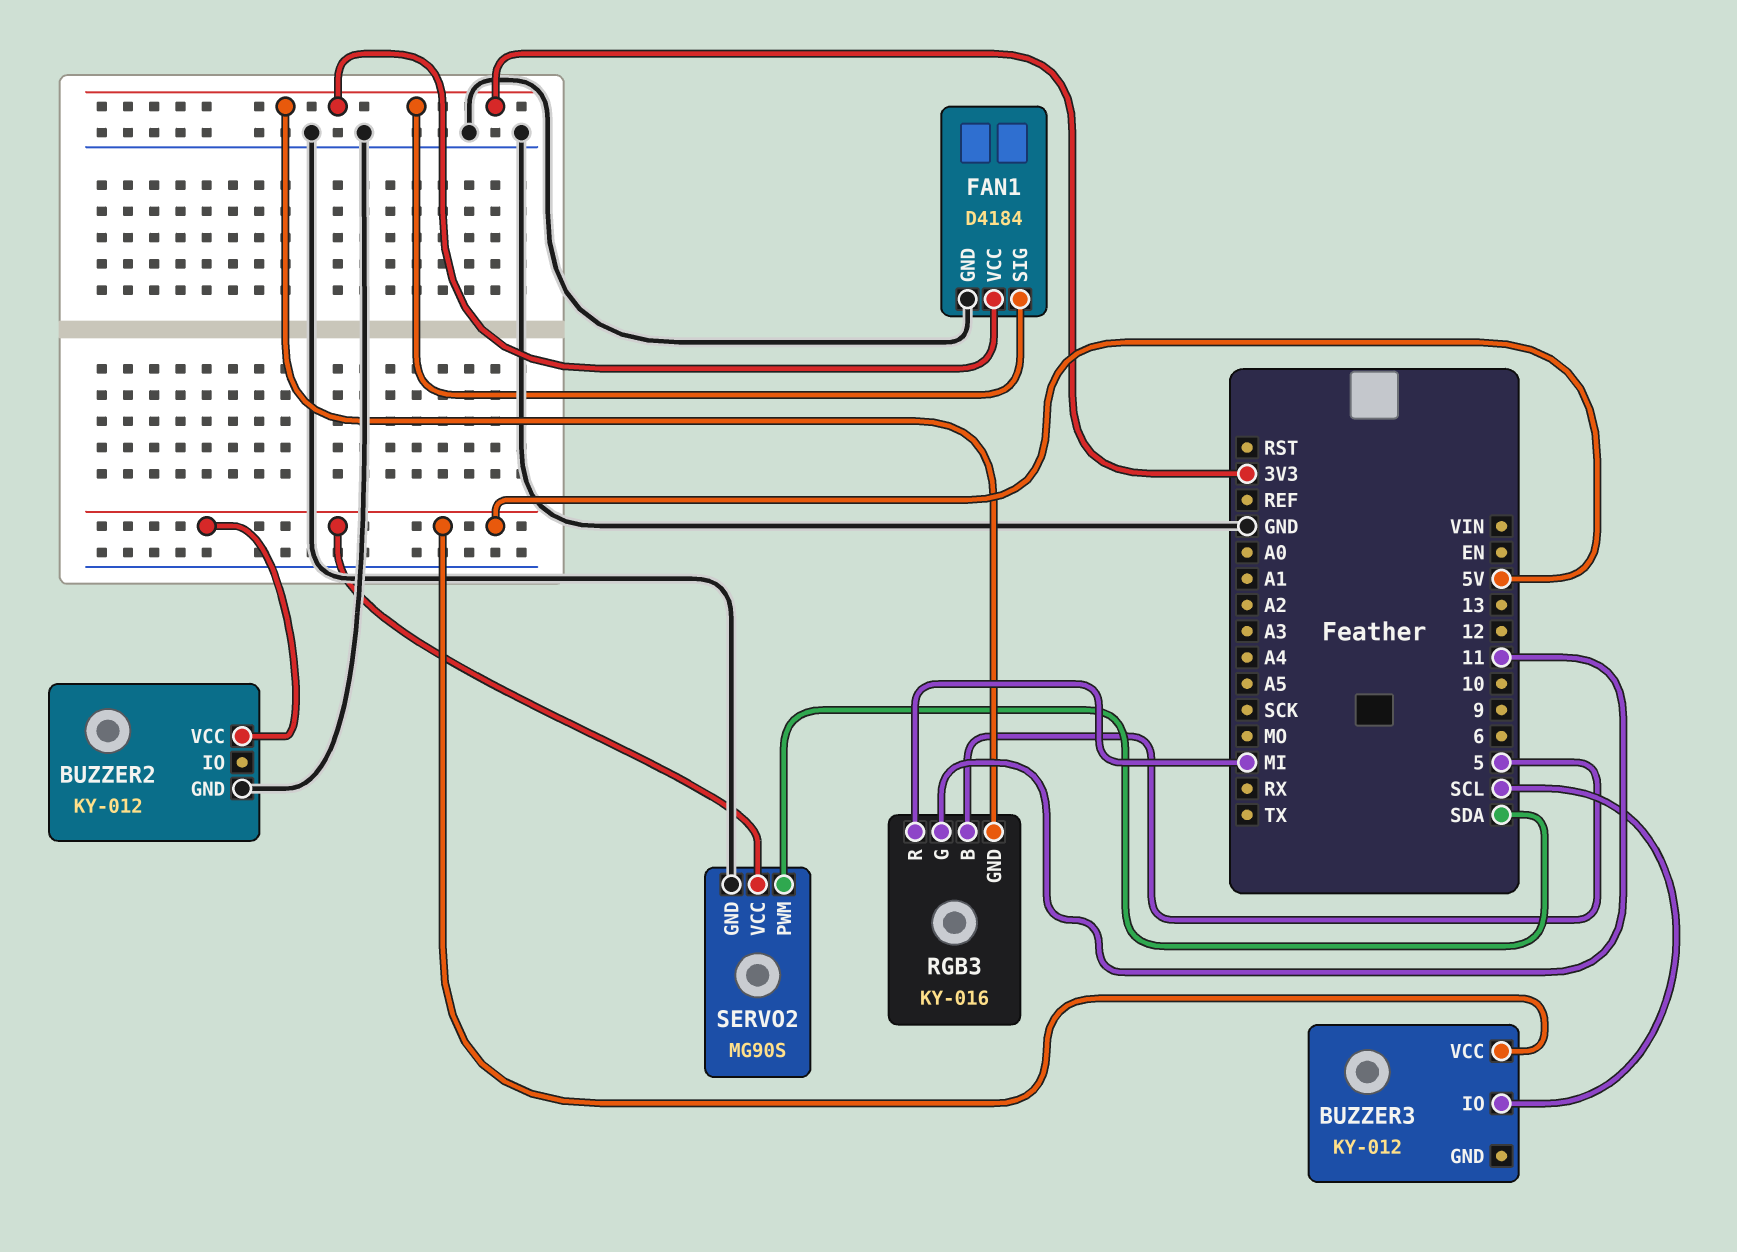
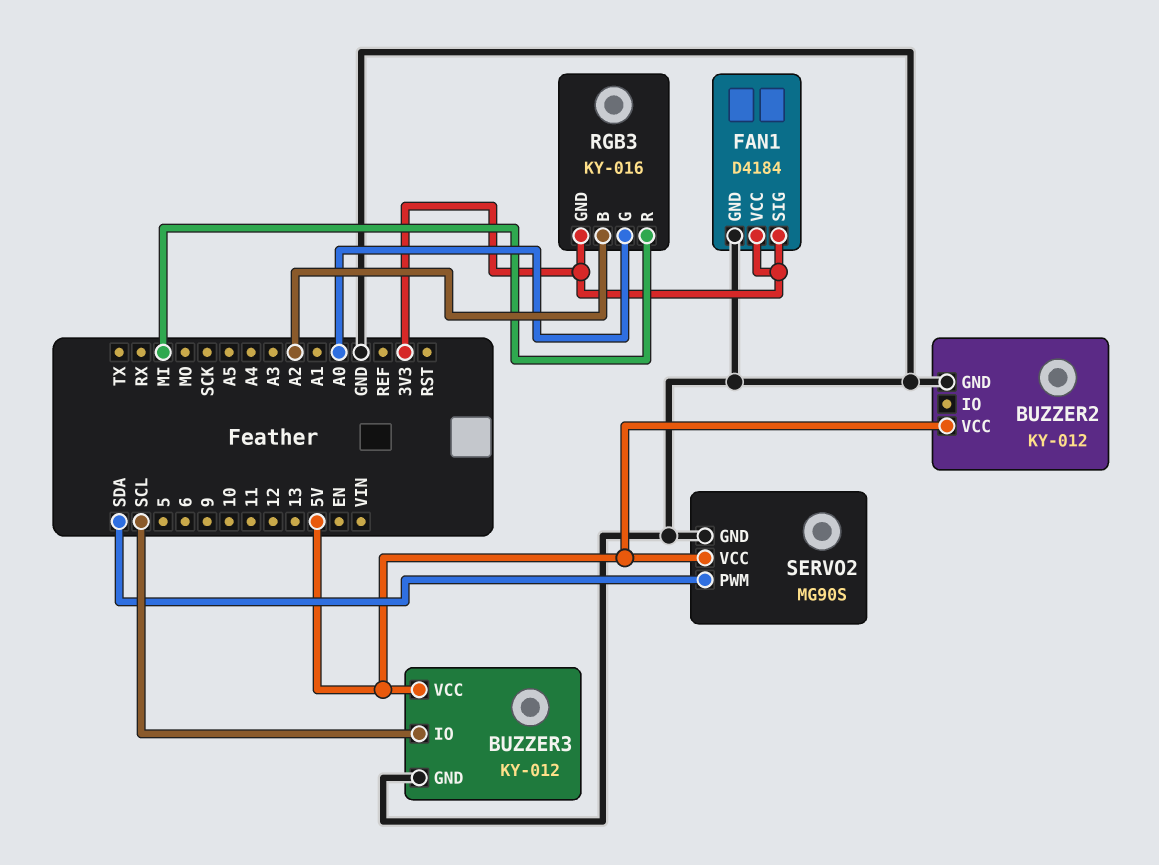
BUZZER3 pin GND: none -> GND
RGB3 pin B: 5 -> A2
RGB3 pin G: 11 -> A0

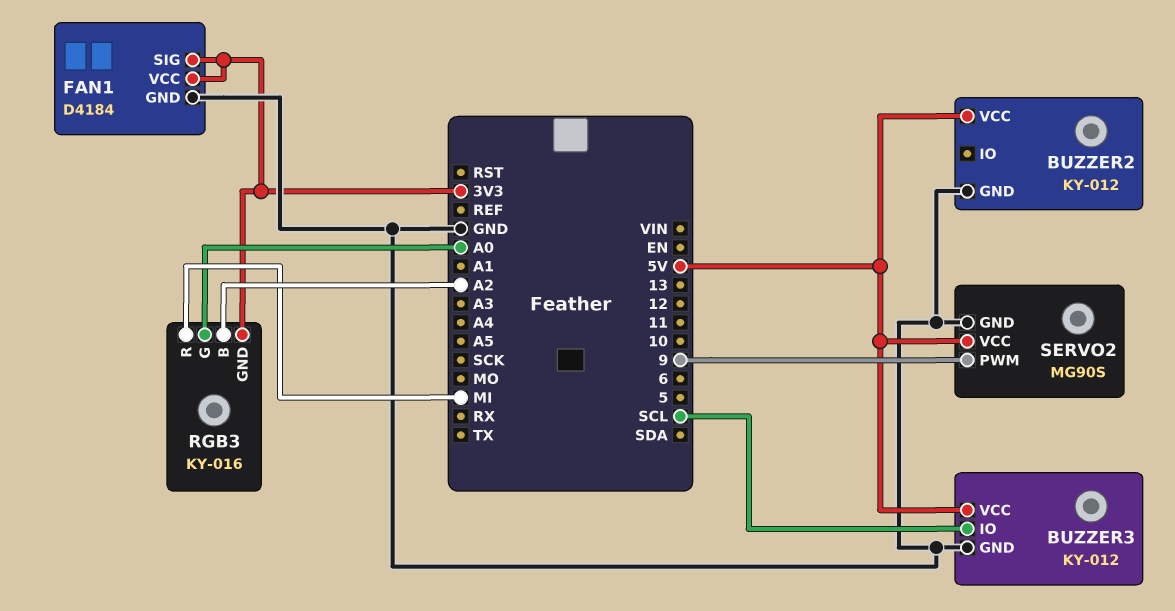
SERVO2 pin PWM: SDA -> 9

